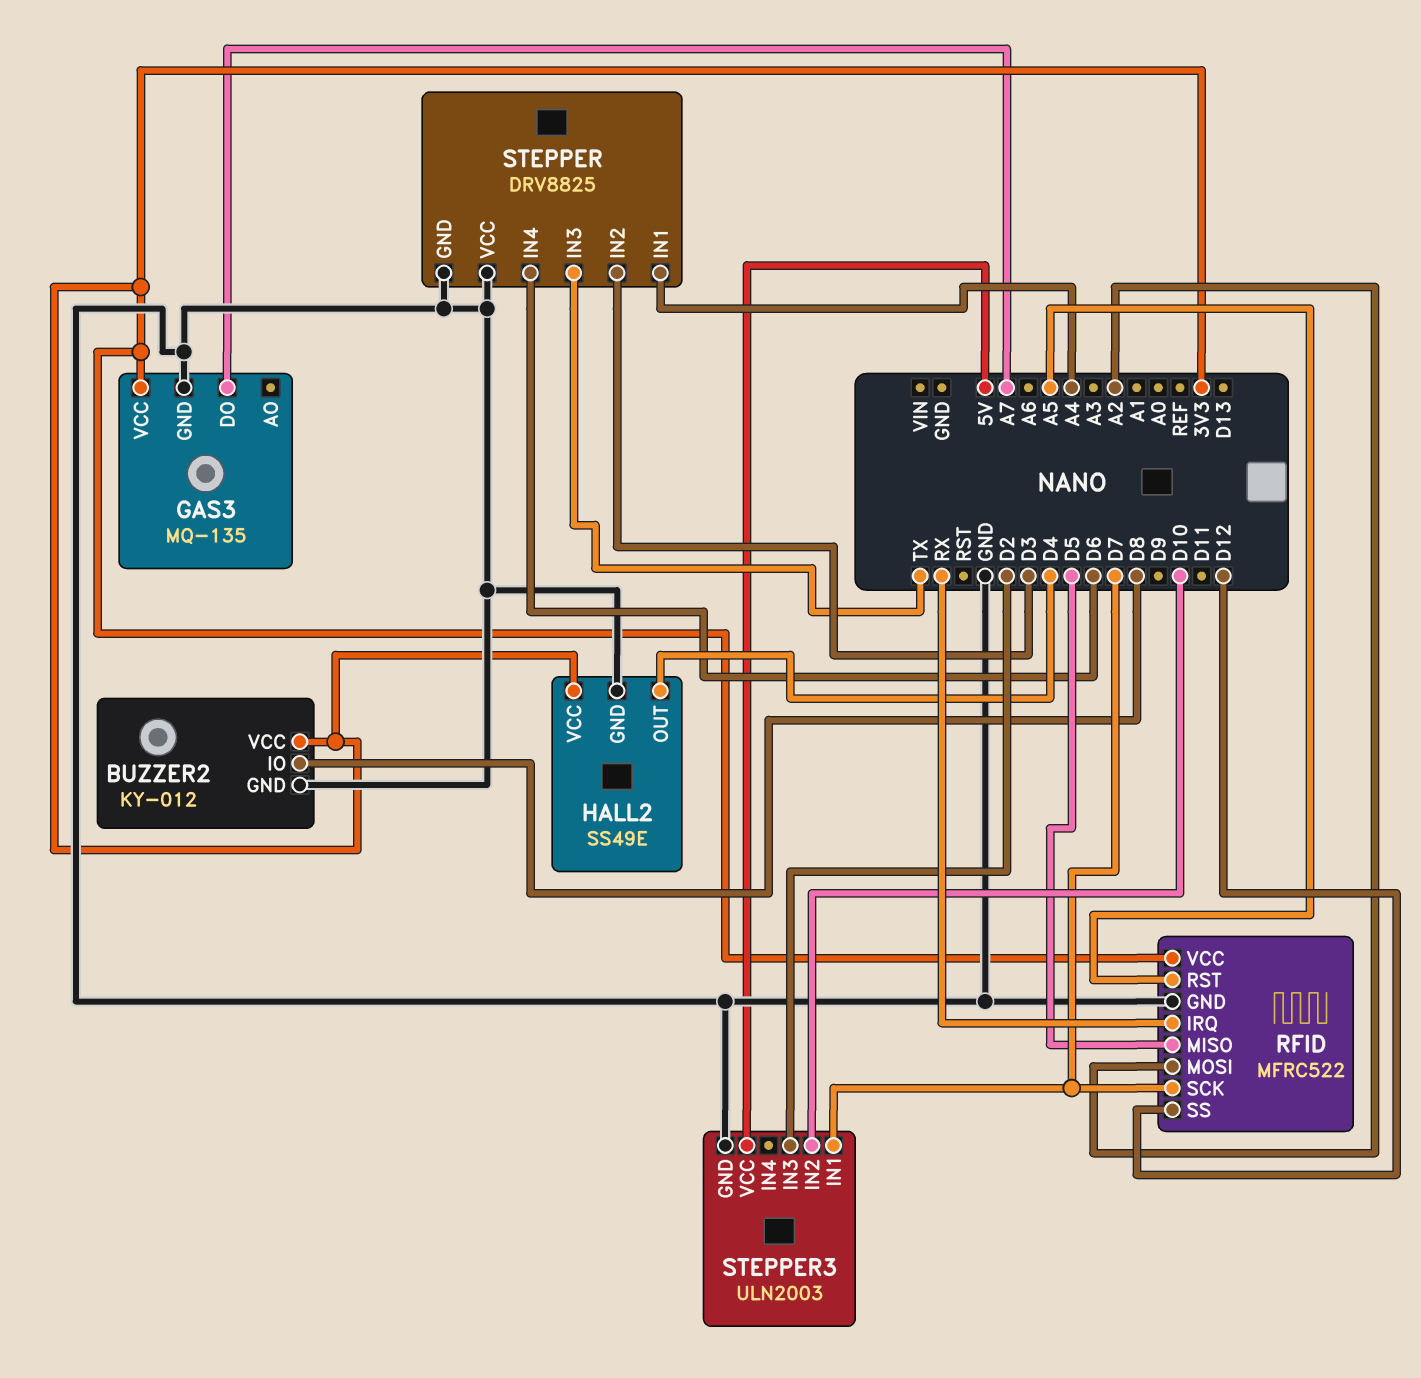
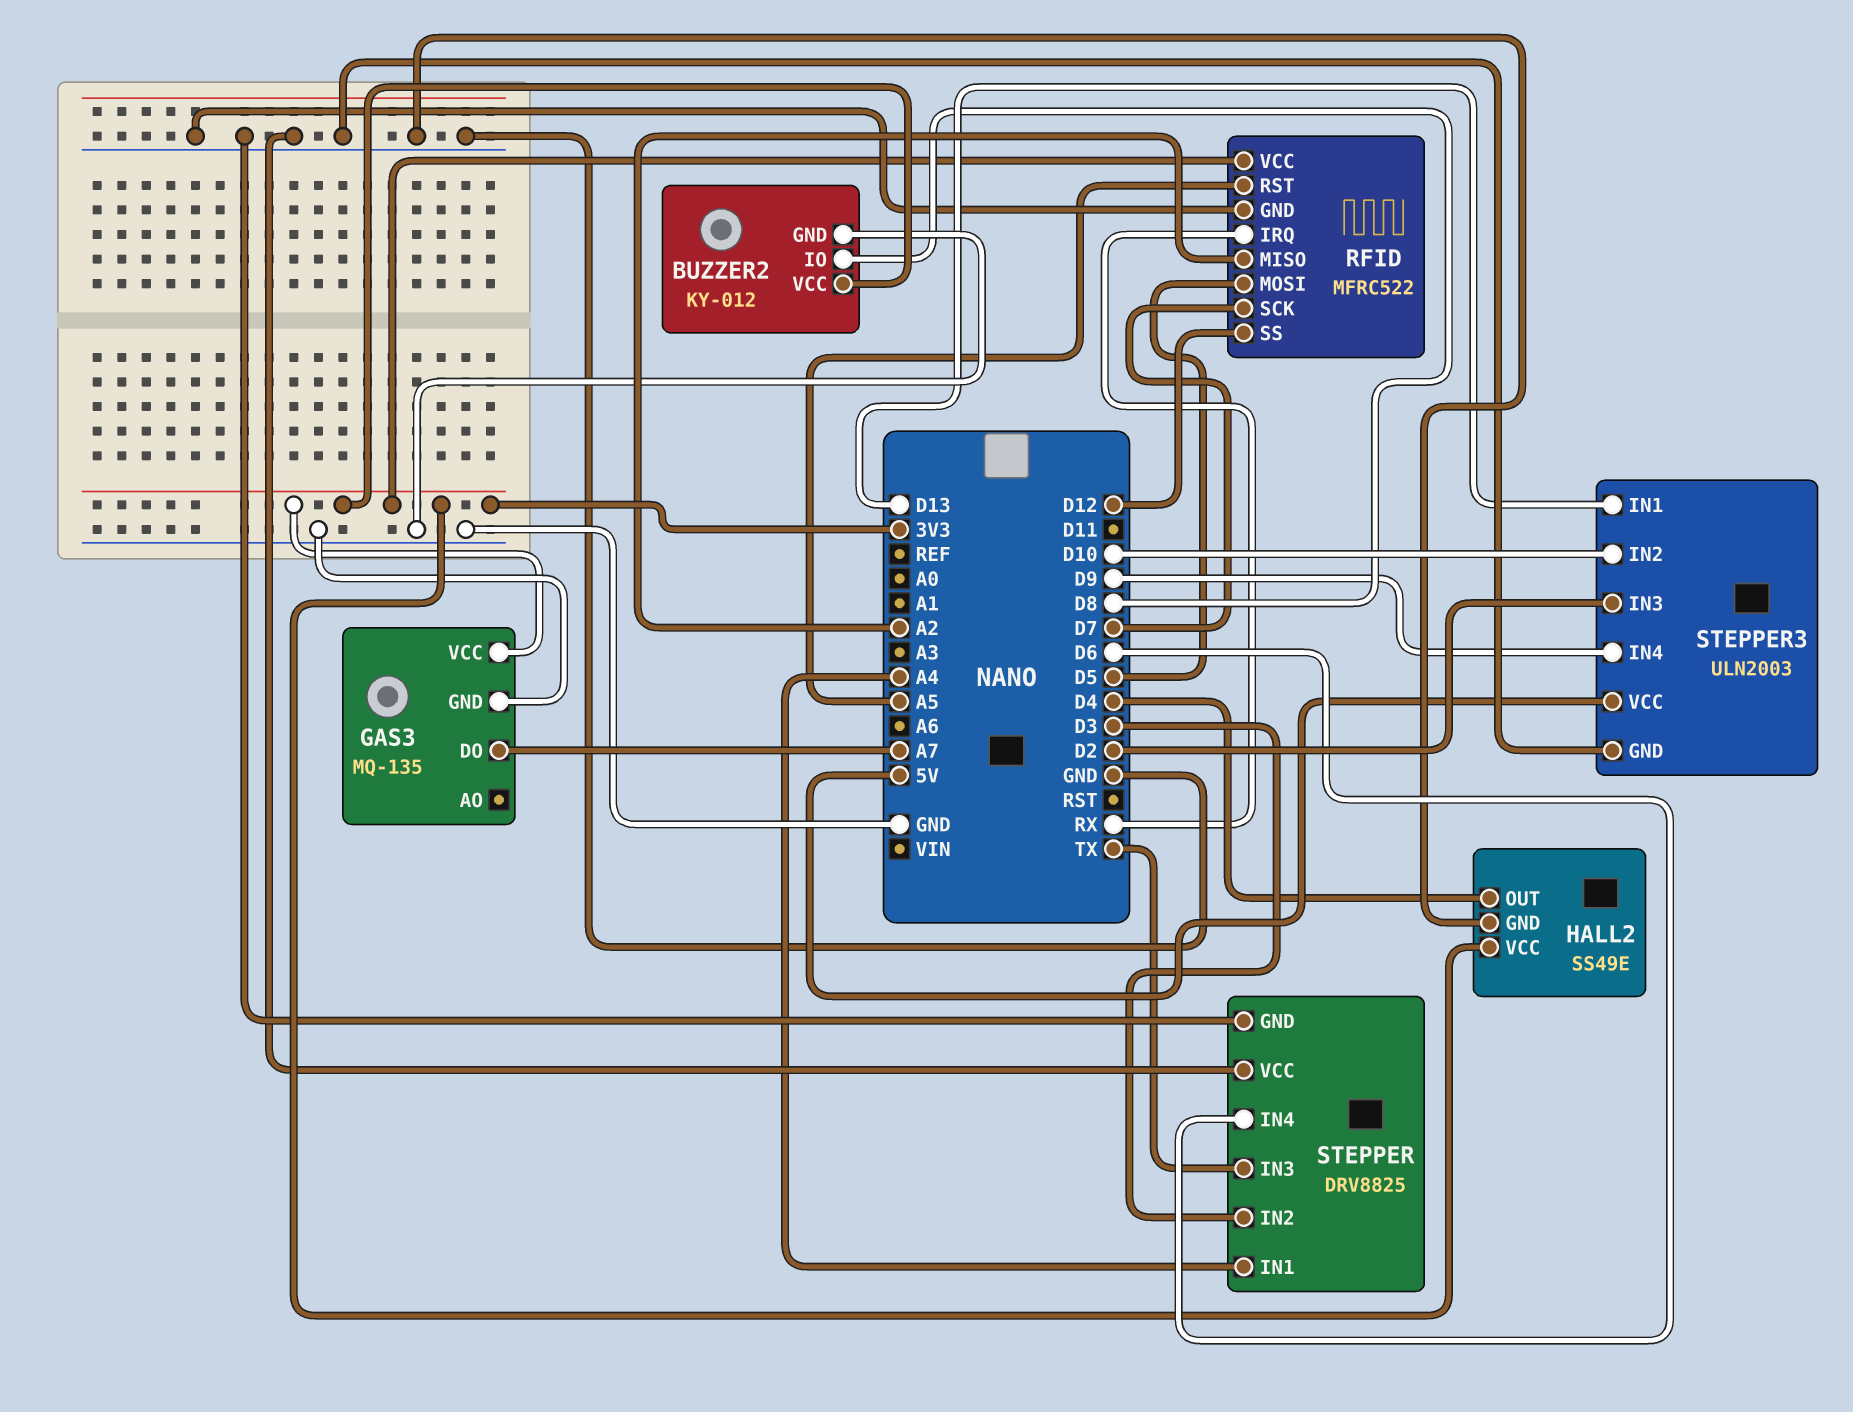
RFID pin MISO: D5 -> A2
RFID pin MOSI: A2 -> D5
STEPPER3 pin IN1: D7 -> D13
STEPPER3 pin IN4: none -> D9

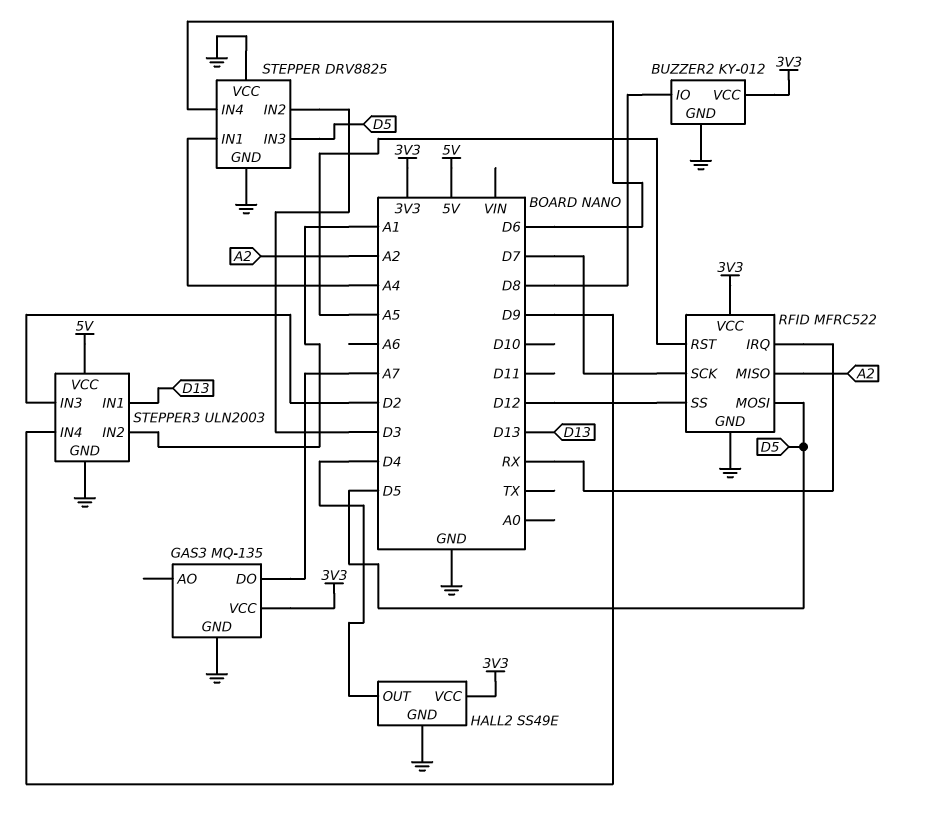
STEPPER pin IN3: TX -> D5
STEPPER3 pin IN2: D10 -> A1

